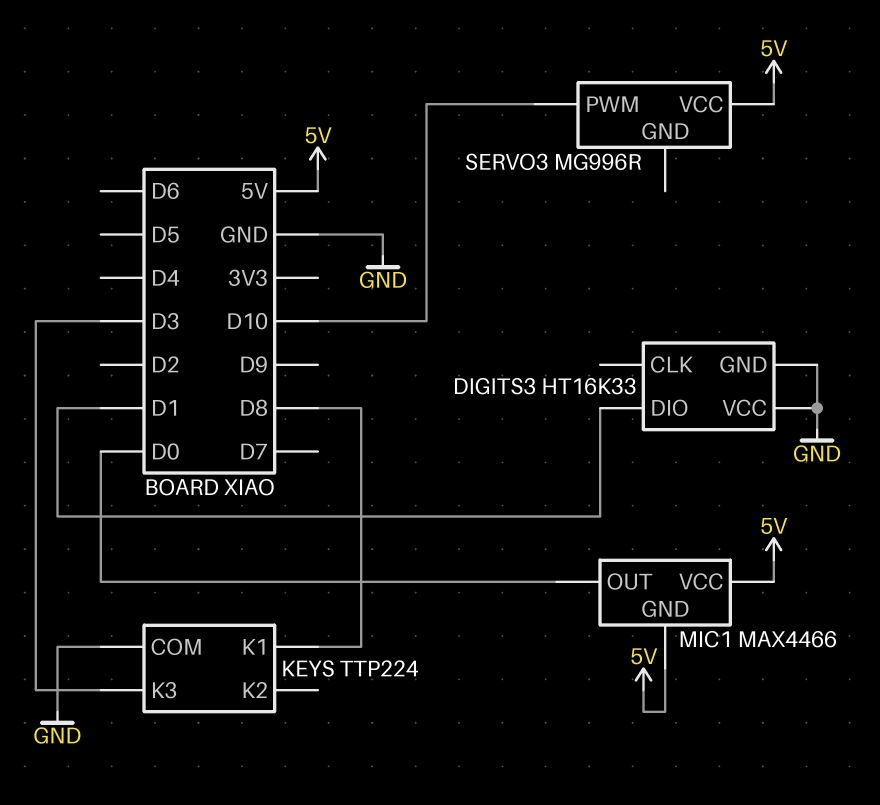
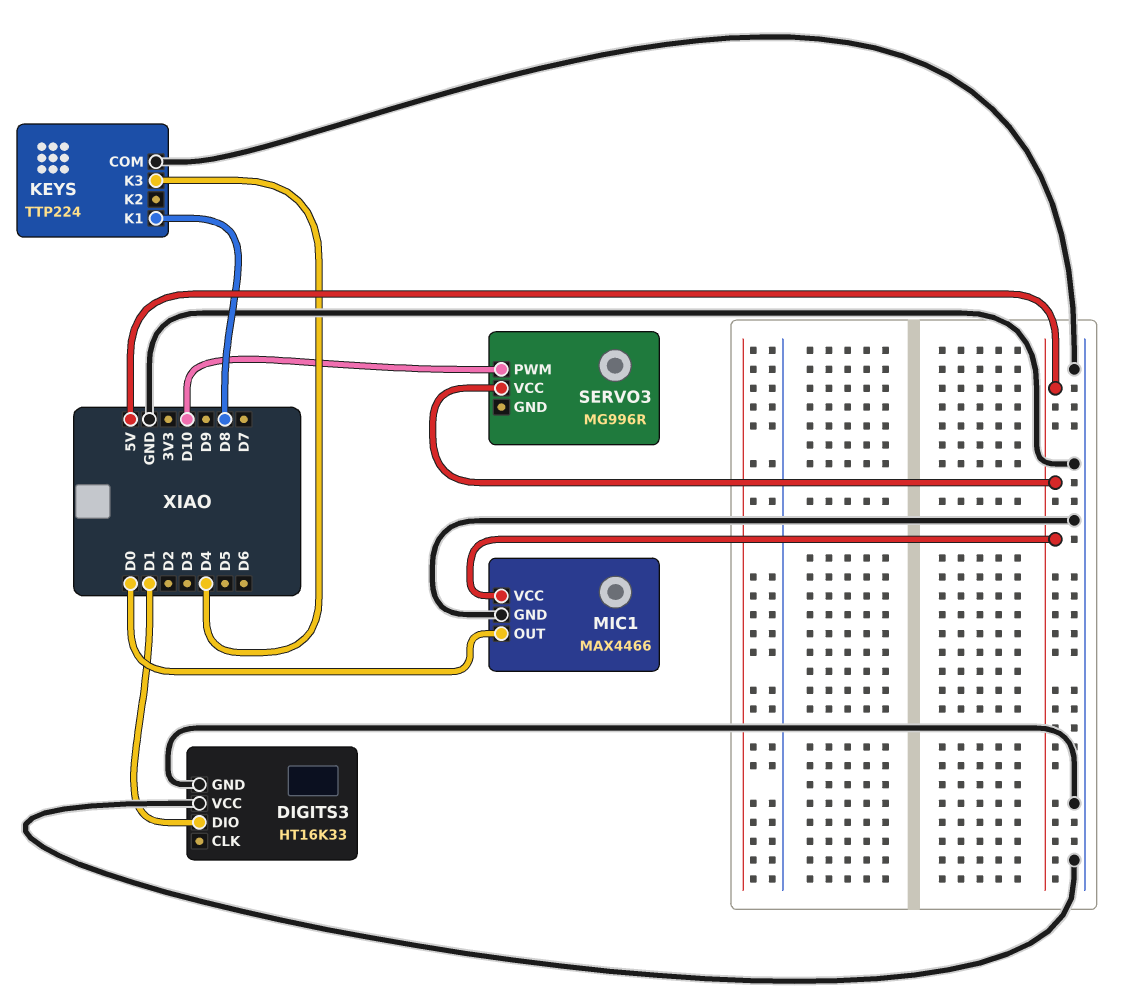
KEYS pin K3: D3 -> D4
MIC1 pin GND: 5V -> GND

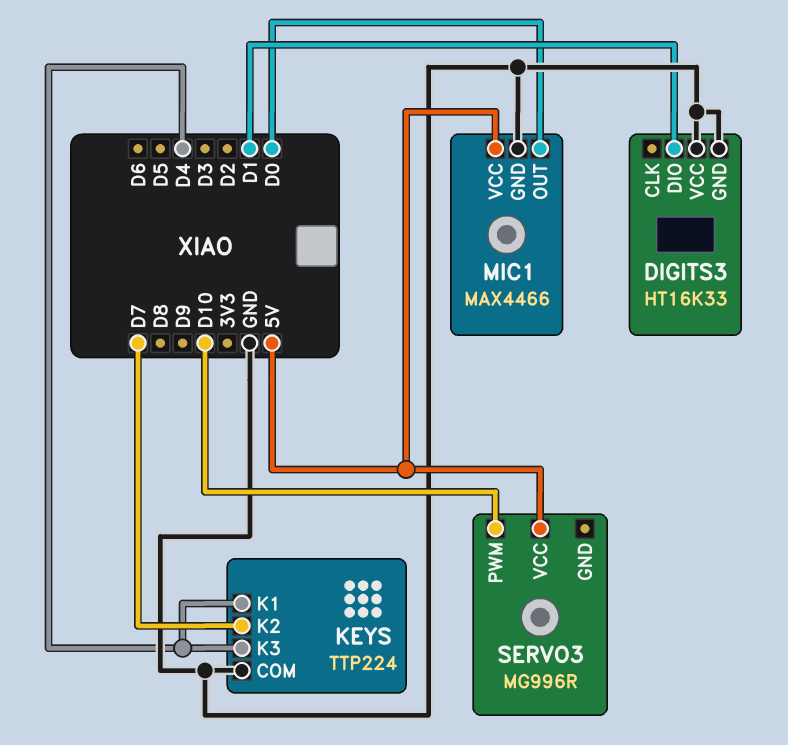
KEYS pin K1: D8 -> D4
KEYS pin K2: none -> D7

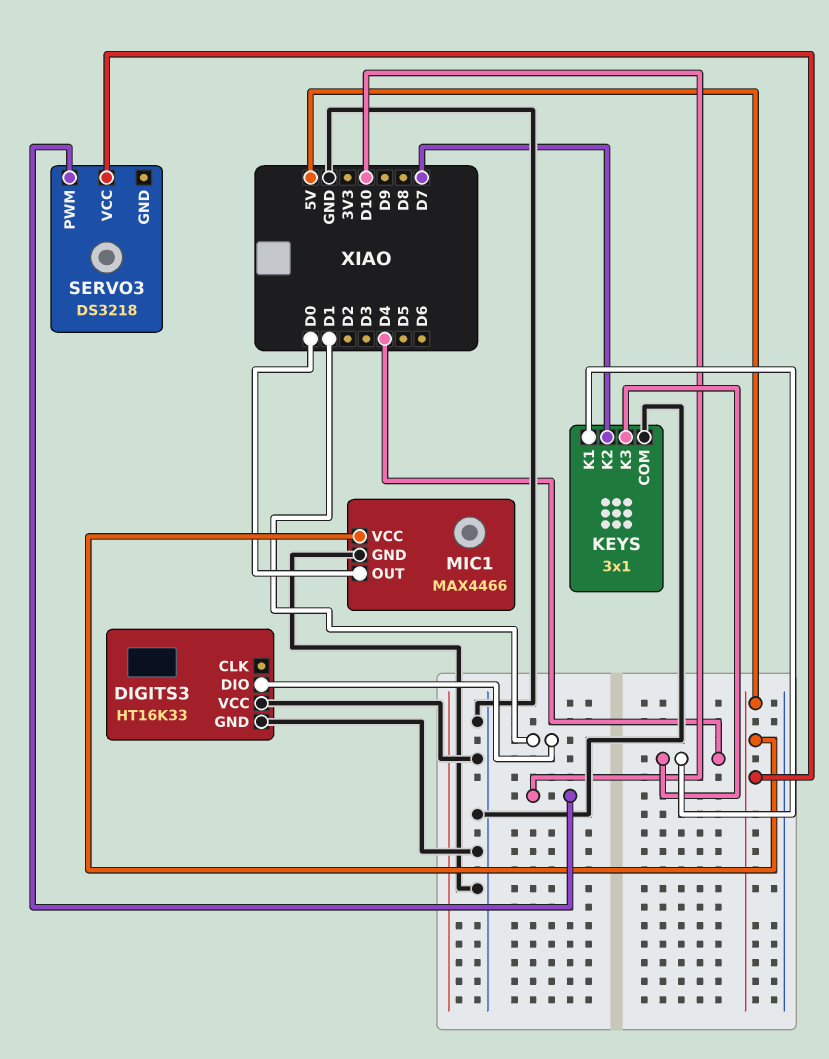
KEYS: TTP224 -> 3x1
SERVO3: MG996R -> DS3218

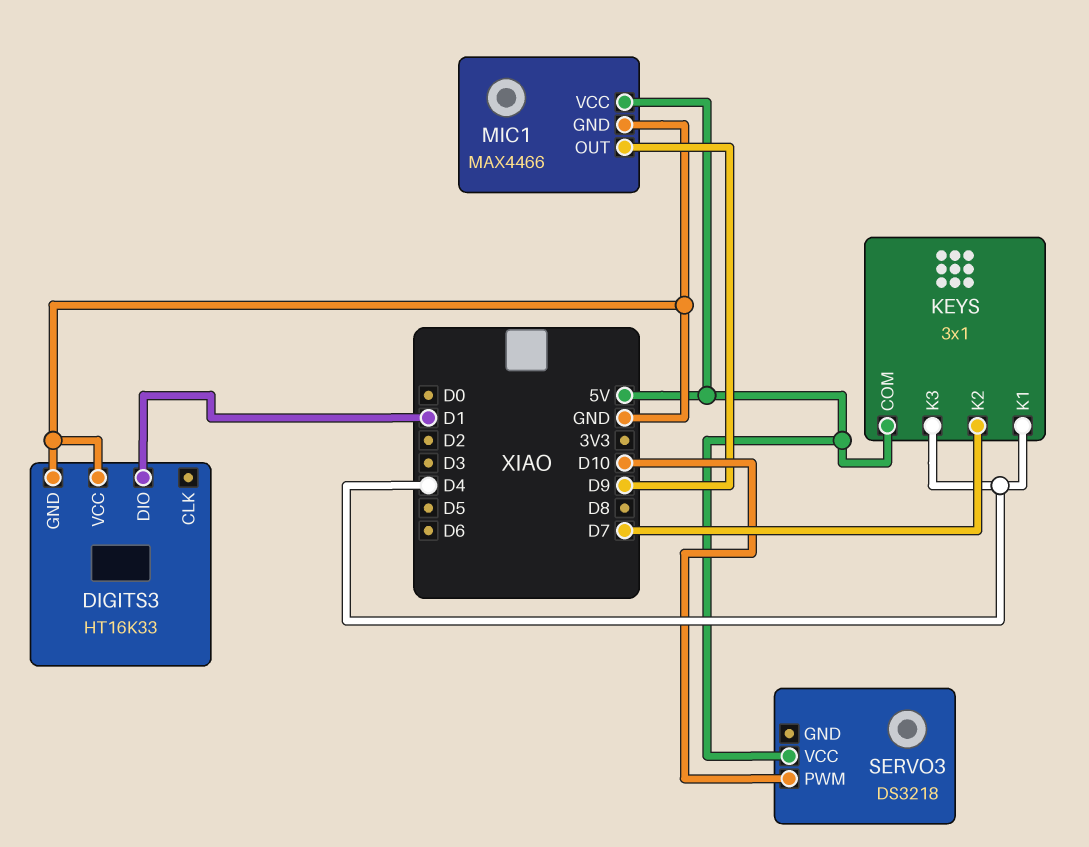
KEYS pin COM: GND -> 5V
MIC1 pin OUT: D0 -> D9

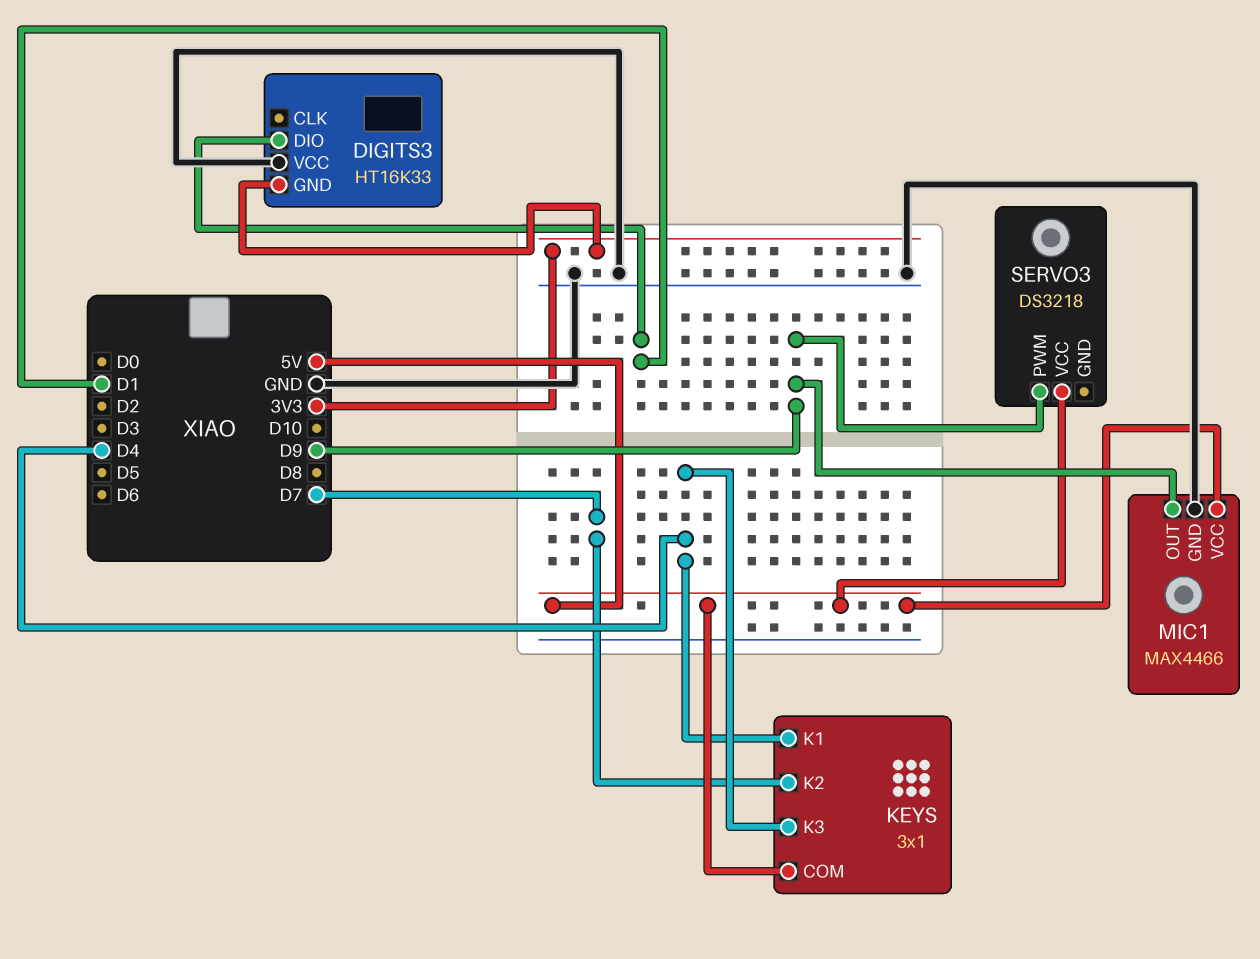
DIGITS3 pin GND: GND -> 3V3
SERVO3 pin PWM: D10 -> D9

